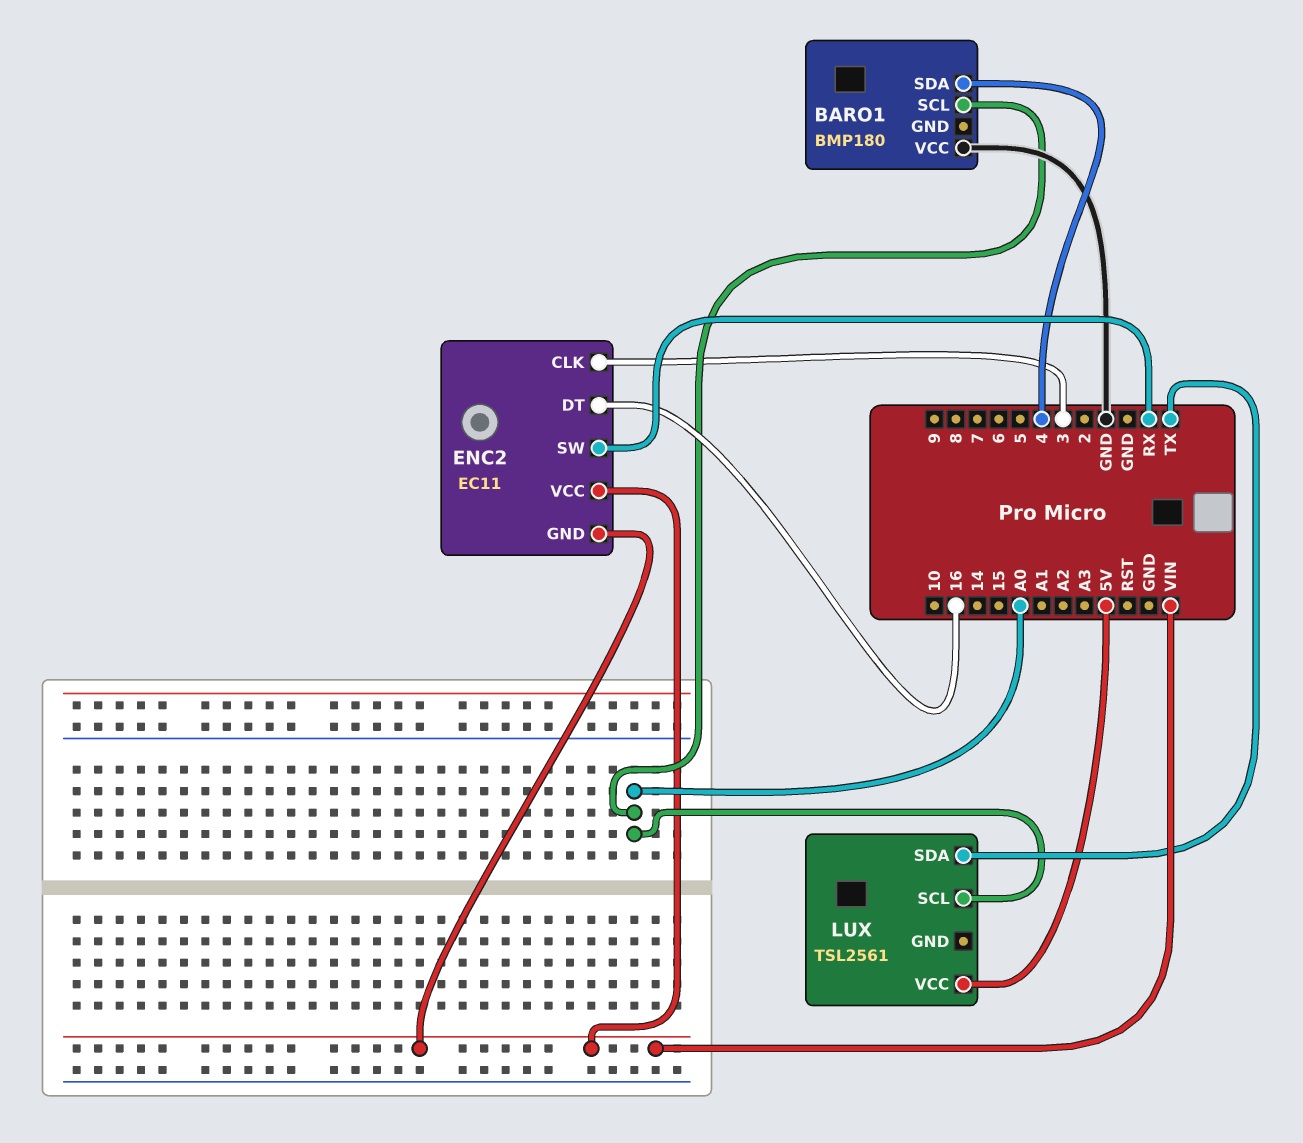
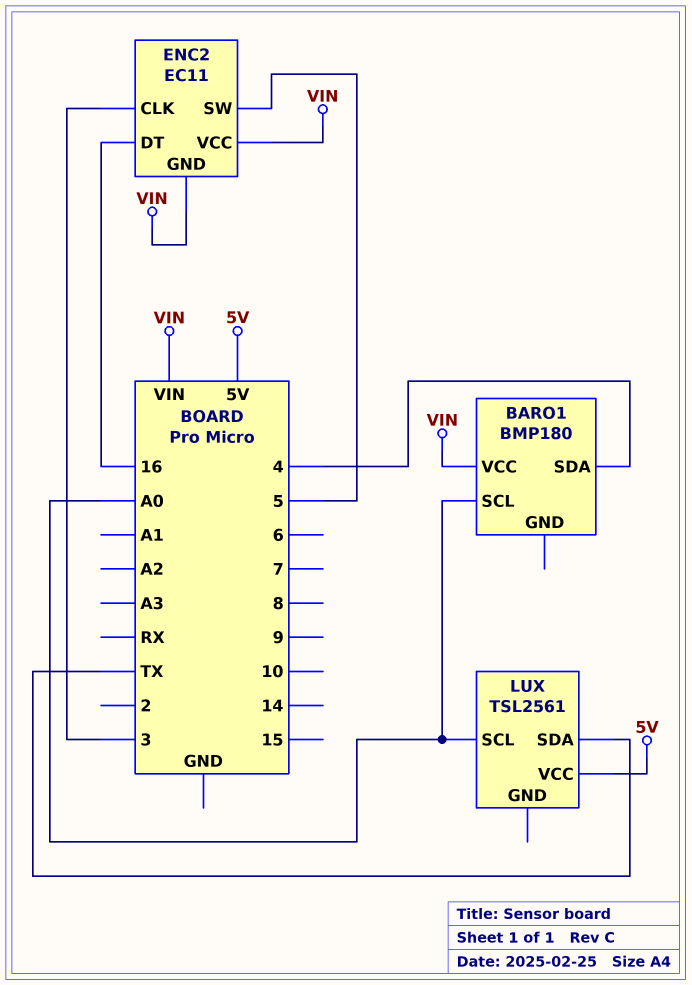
BARO1 pin VCC: GND -> VIN
ENC2 pin SW: RX -> 5

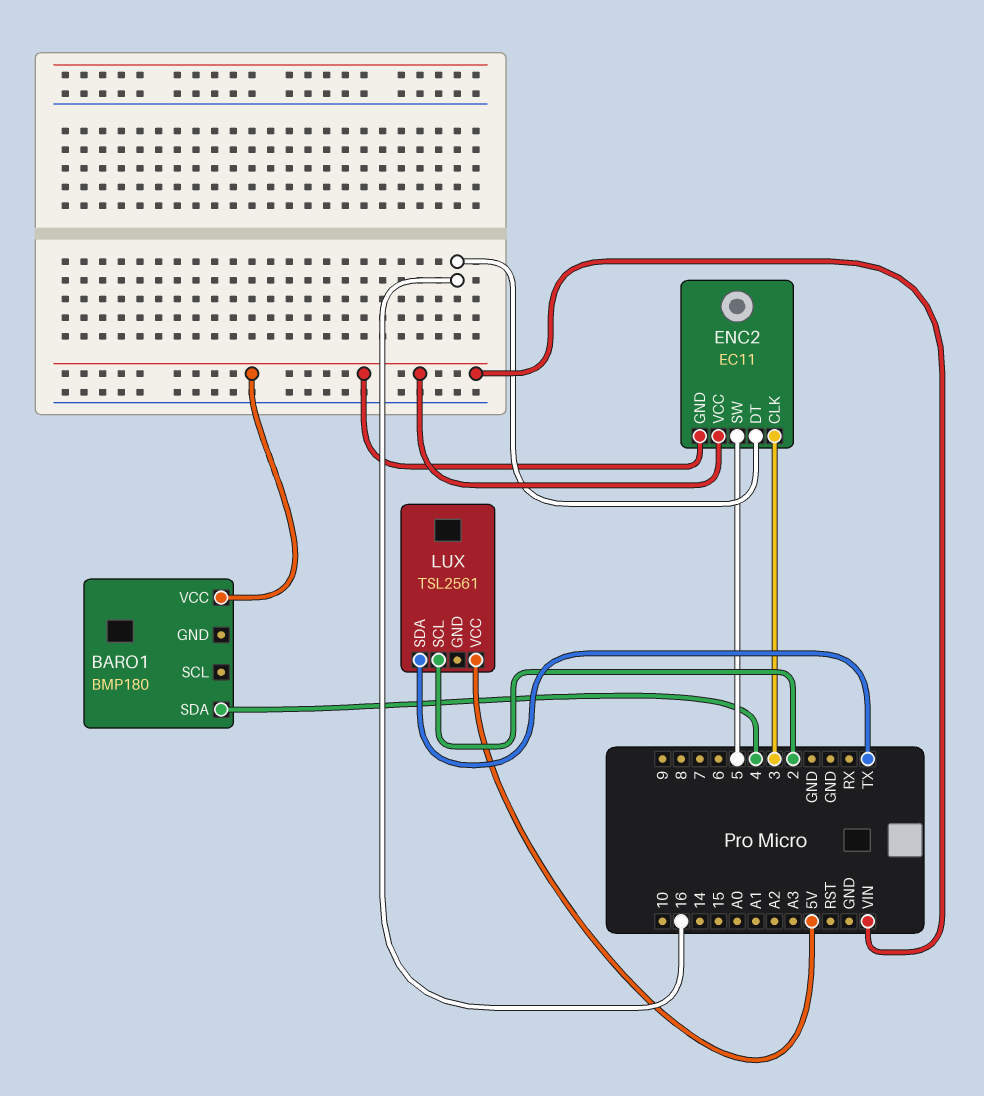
BARO1 pin SCL: A0 -> none
LUX pin SCL: A0 -> 2

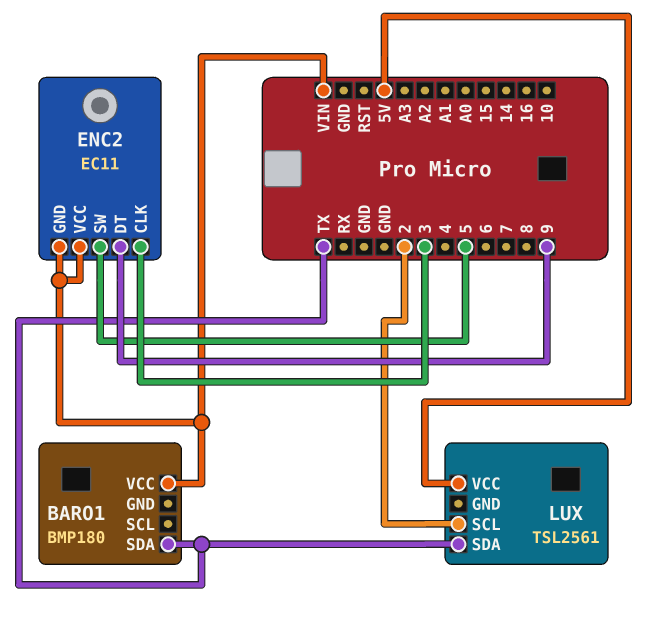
BARO1 pin SDA: 4 -> TX
ENC2 pin DT: 16 -> 9

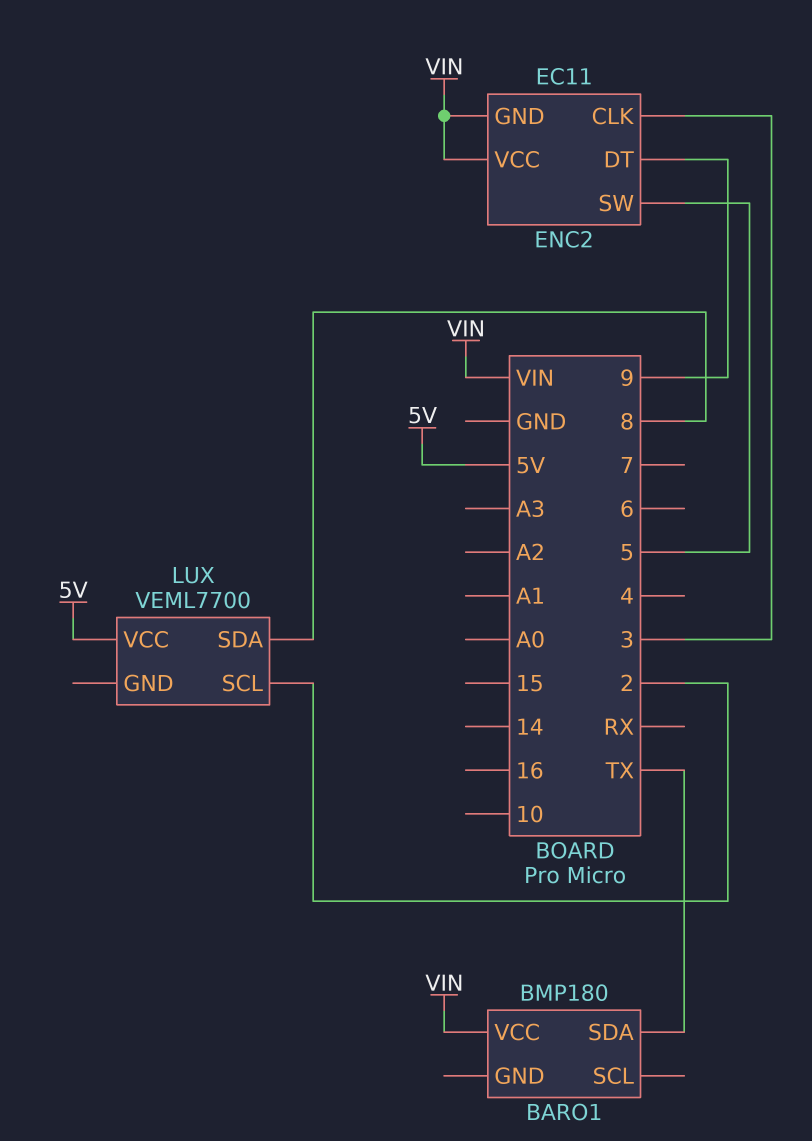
LUX: TSL2561 -> VEML7700
LUX pin SDA: TX -> 8

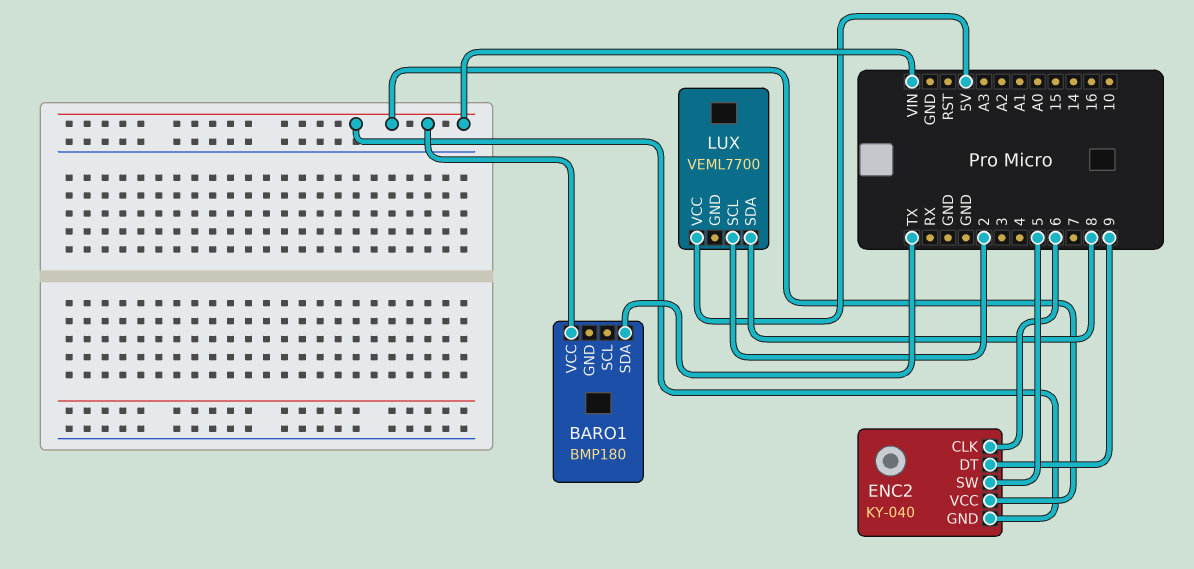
ENC2: EC11 -> KY-040
ENC2 pin CLK: 3 -> 6

